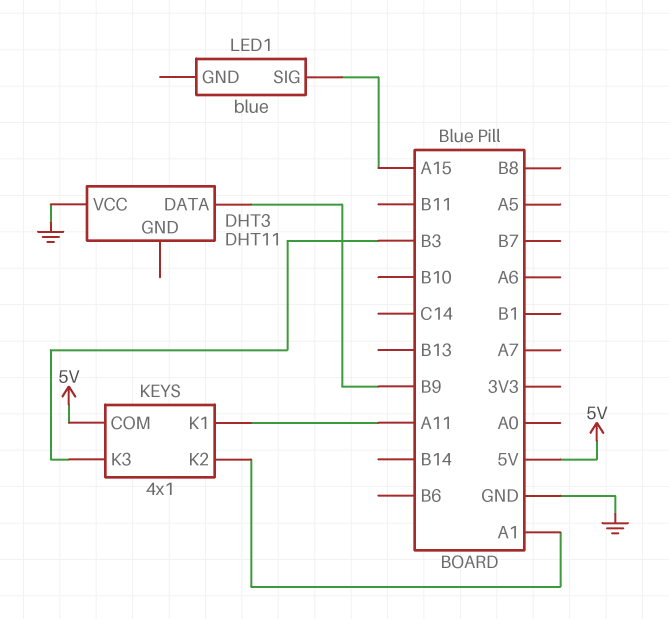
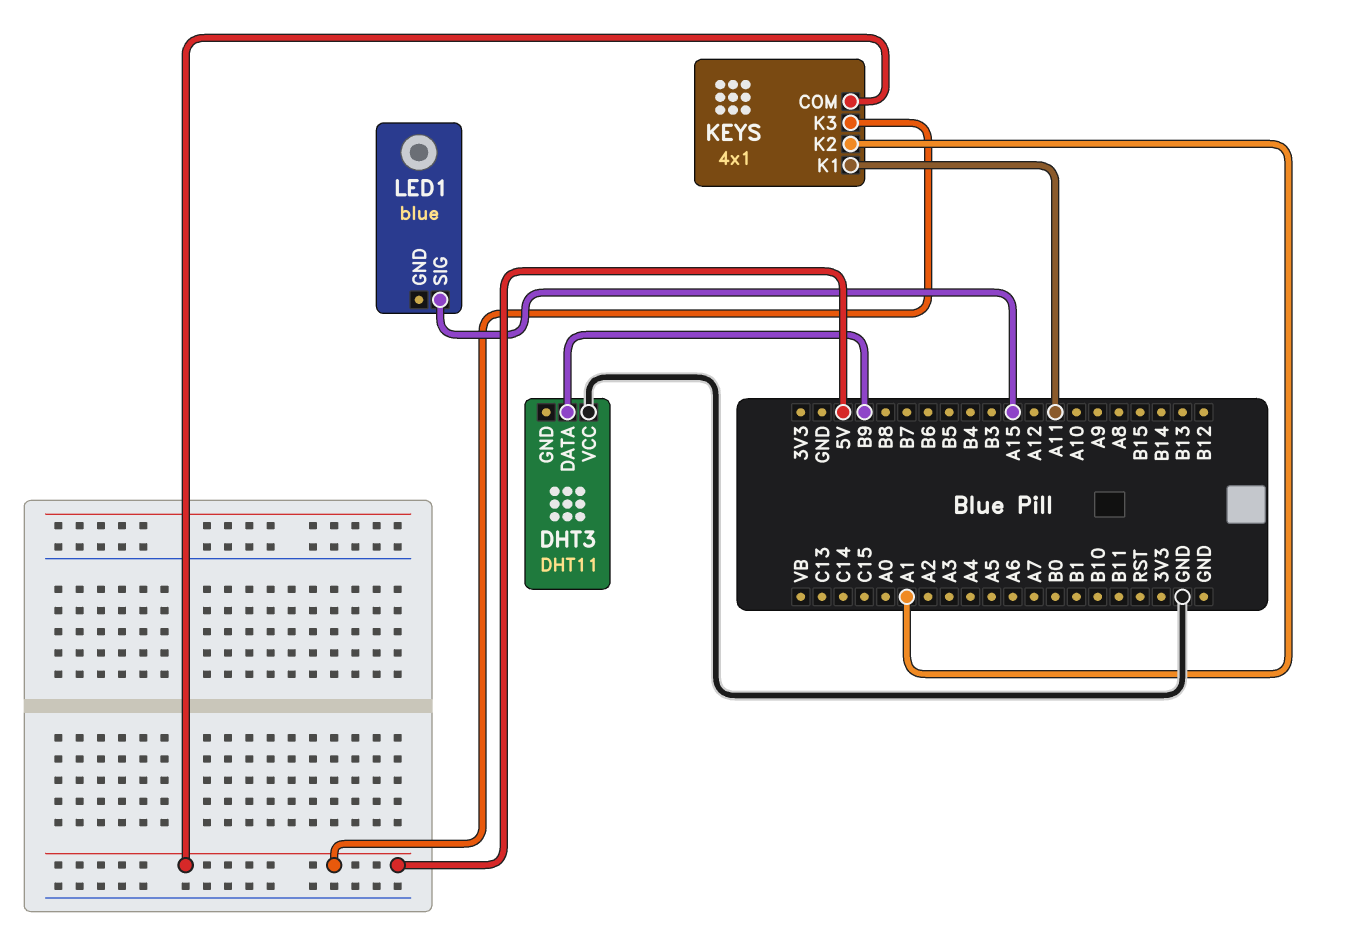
KEYS pin K3: B3 -> 5V

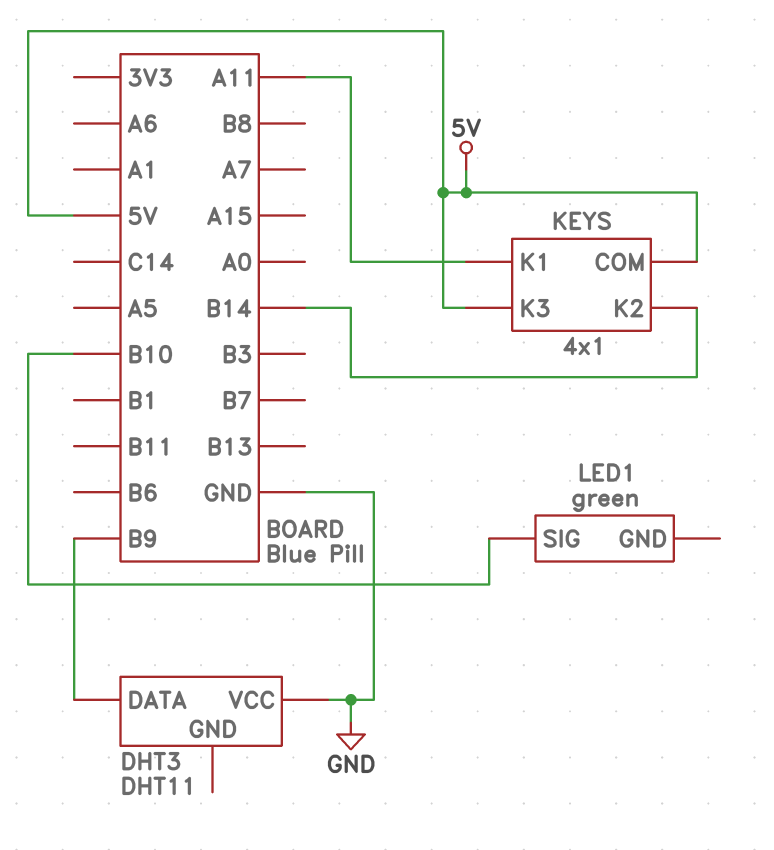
KEYS pin K2: A1 -> B14
LED1: blue -> green
LED1 pin SIG: A15 -> B10

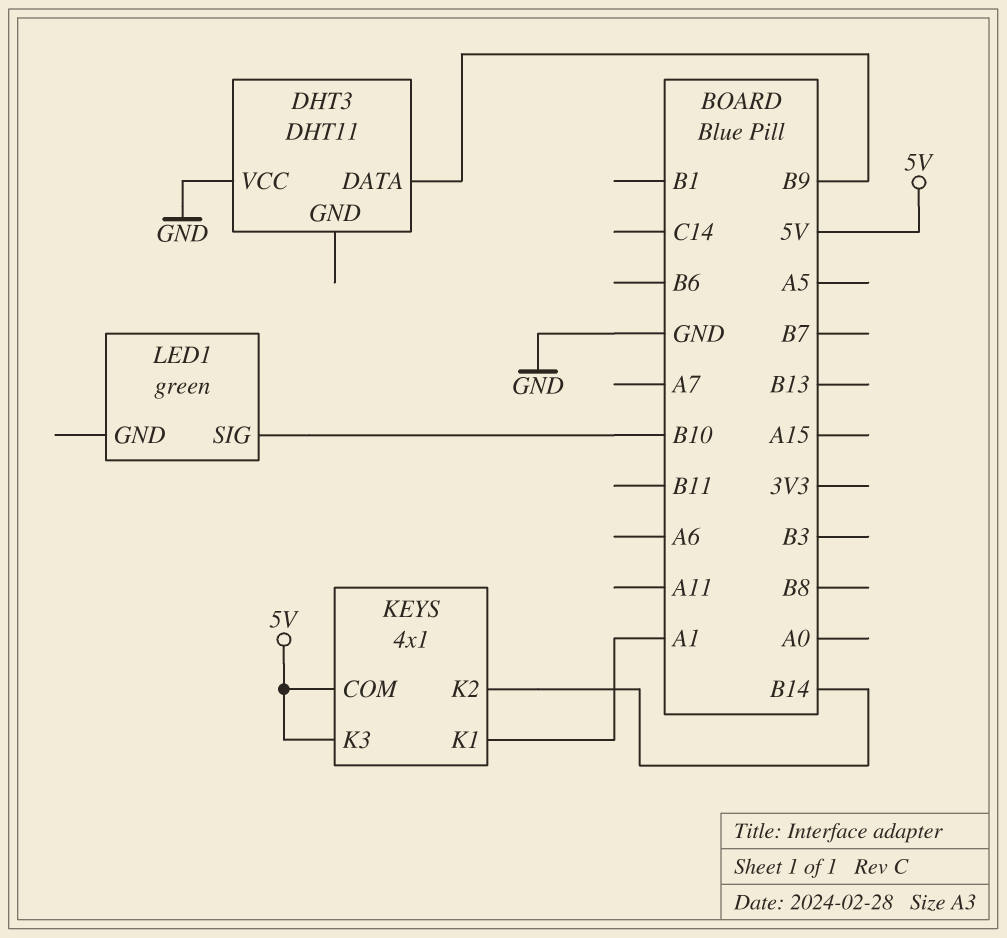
KEYS pin K1: A11 -> A1

